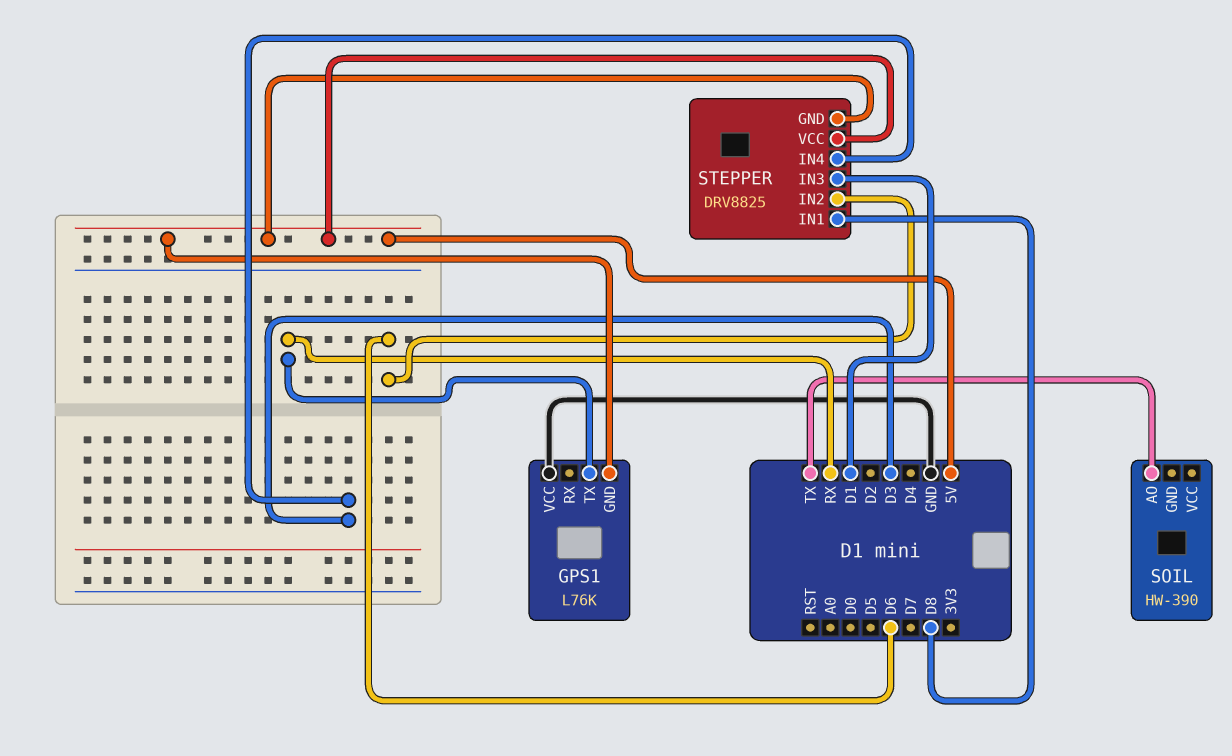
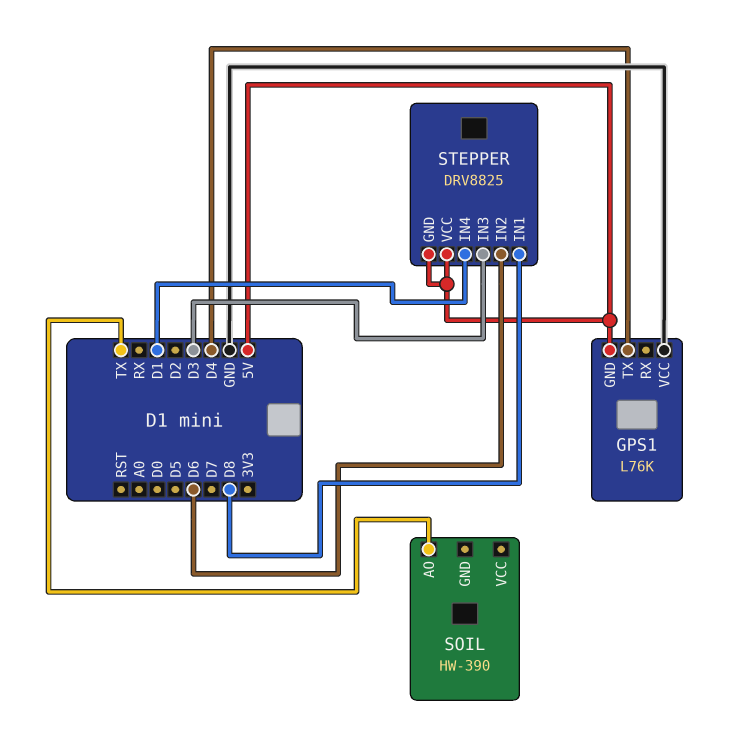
GPS1 pin TX: RX -> D4
STEPPER pin IN3: D1 -> D3
STEPPER pin IN4: D3 -> D1

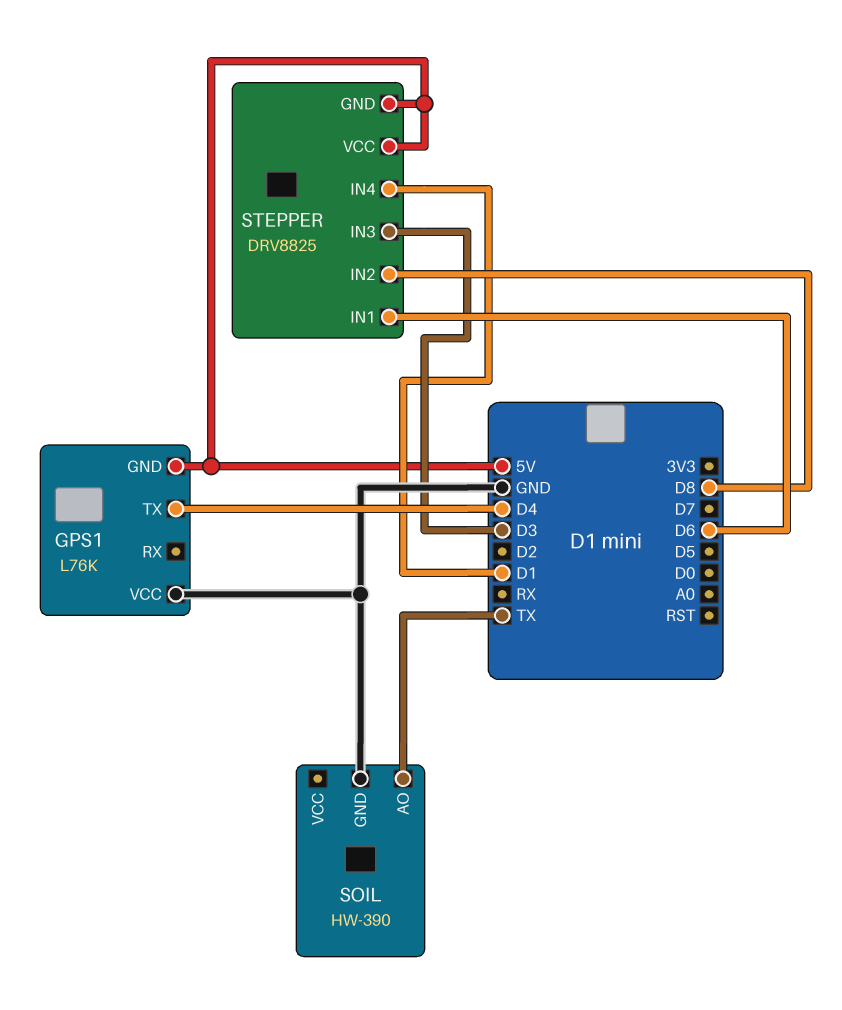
SOIL pin GND: none -> GND
STEPPER pin IN1: D8 -> D6
STEPPER pin IN2: D6 -> D8

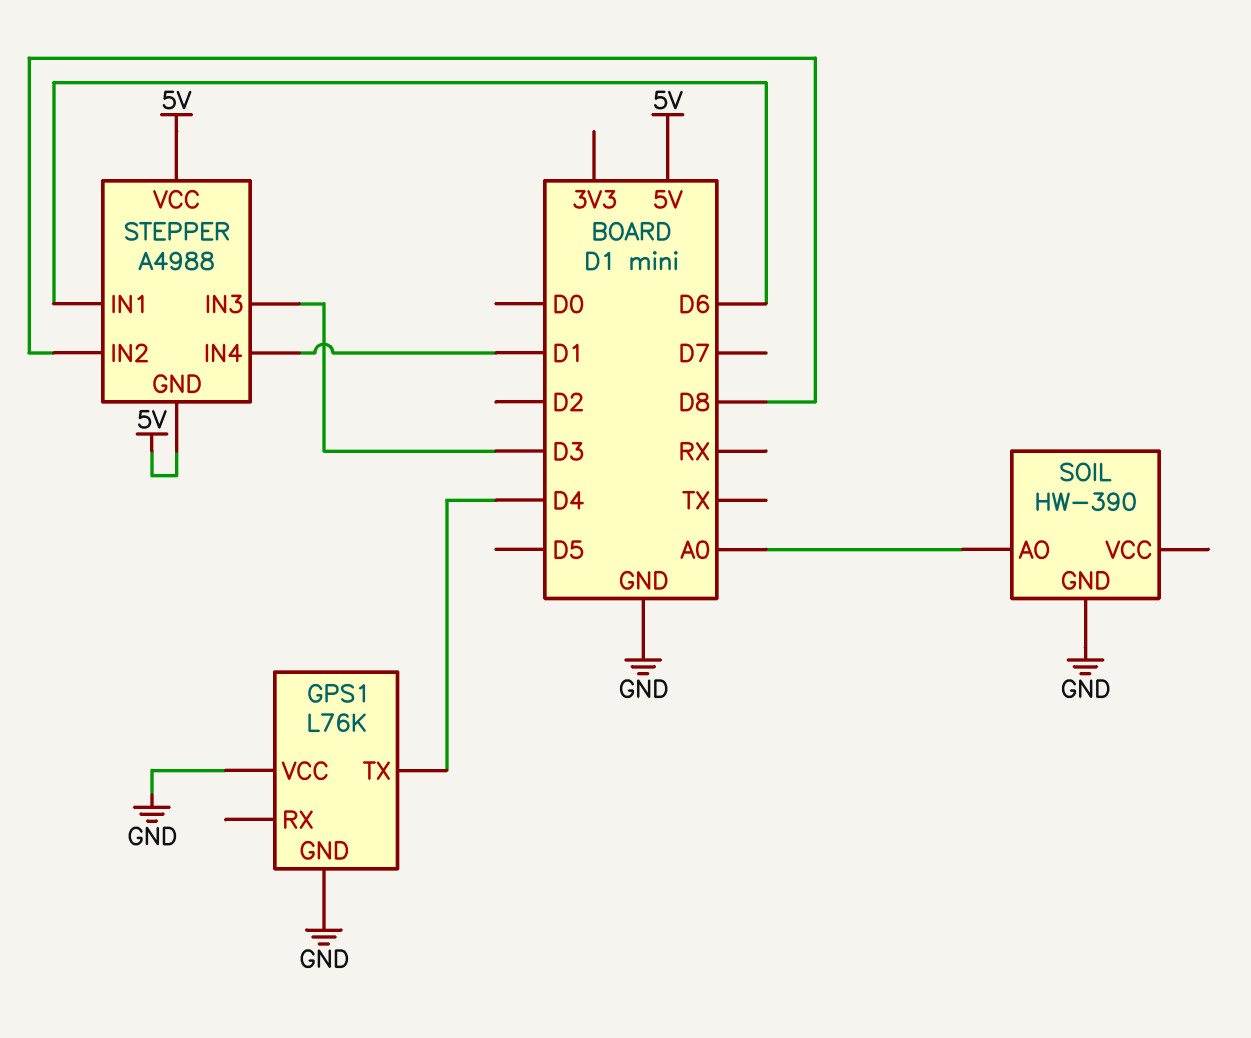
GPS1 pin GND: 5V -> GND
SOIL pin AO: TX -> A0
STEPPER: DRV8825 -> A4988

